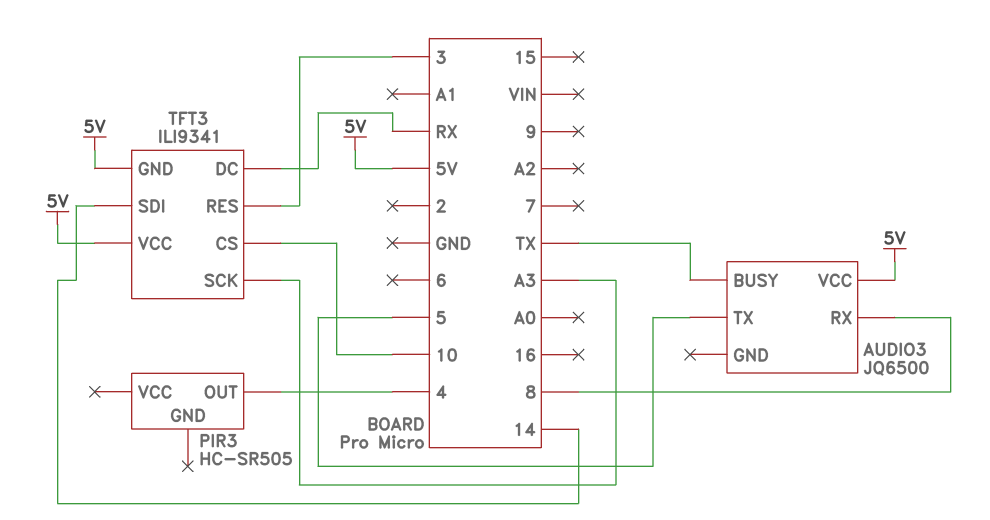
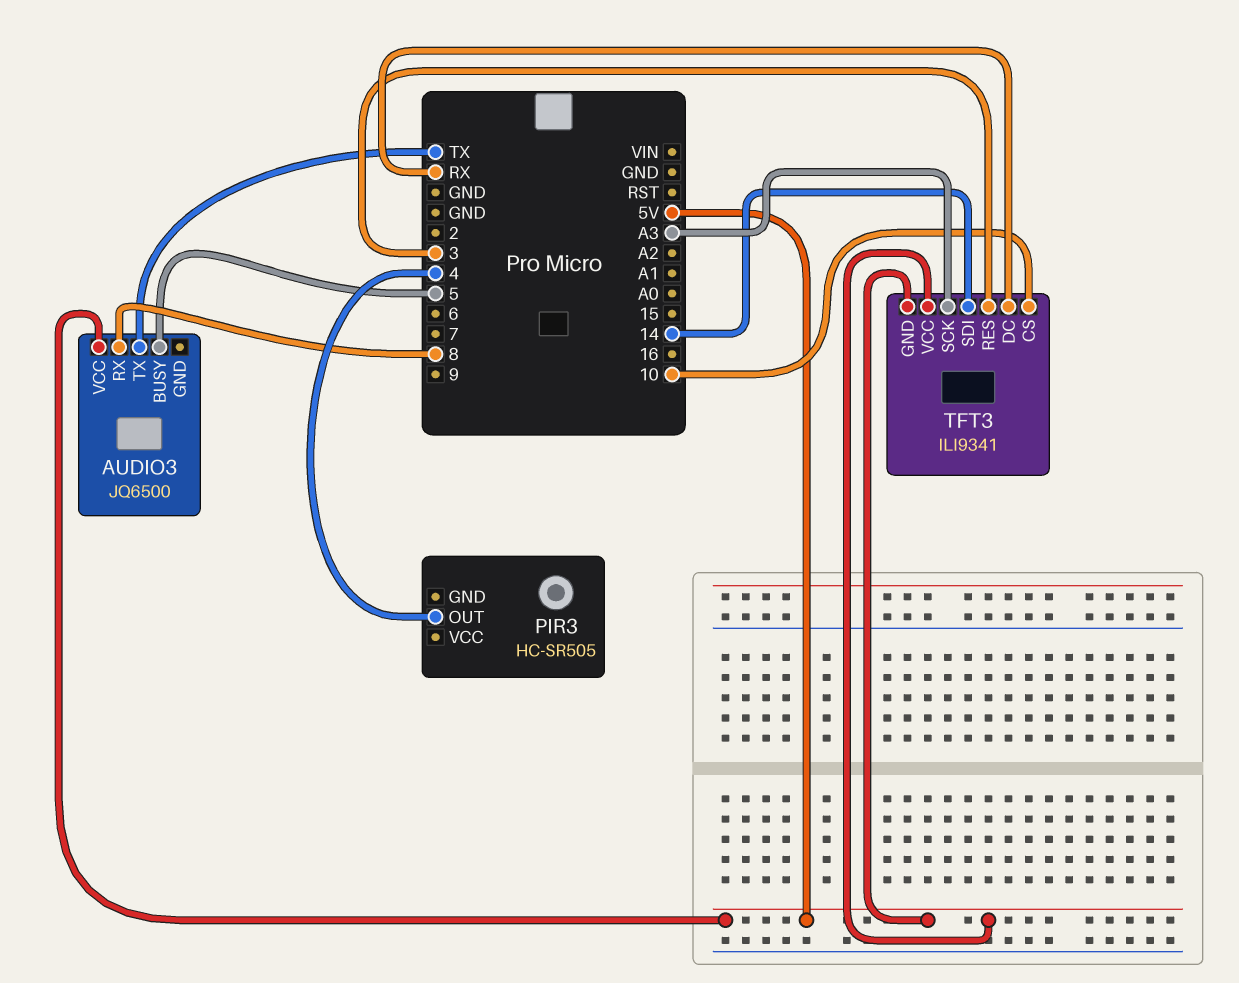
AUDIO3 pin BUSY: TX -> 5
AUDIO3 pin TX: 5 -> TX

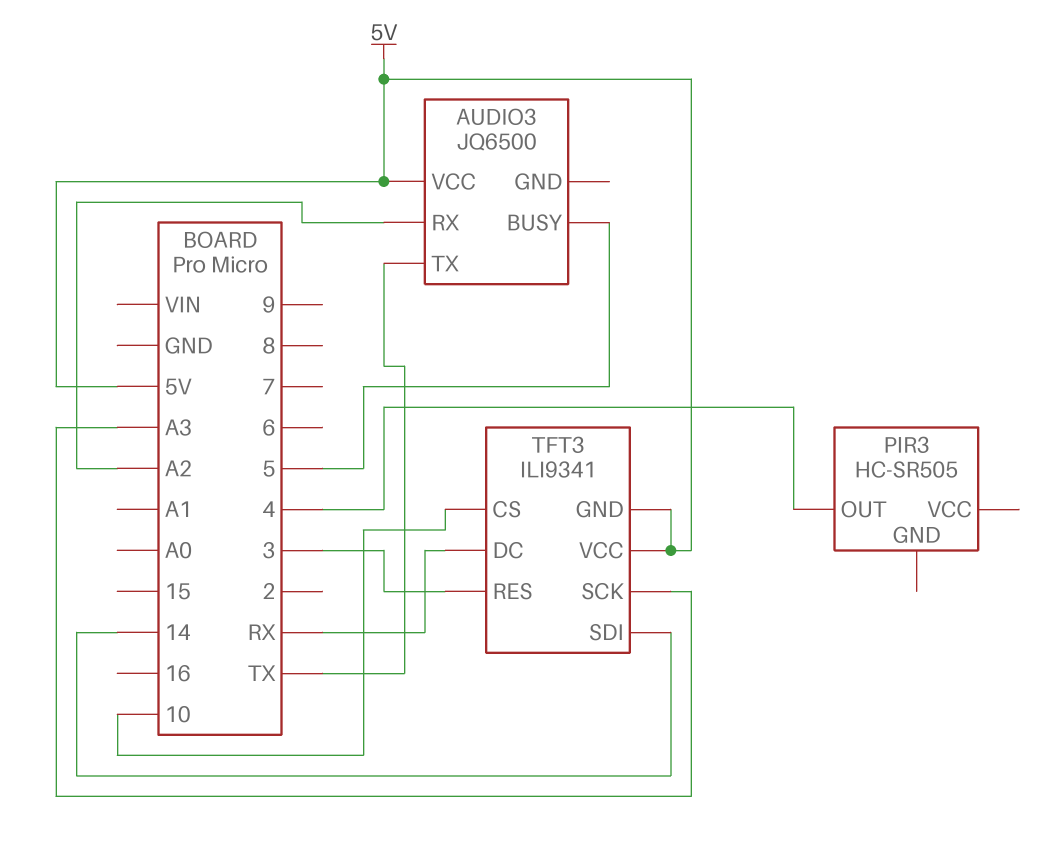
AUDIO3 pin RX: 8 -> A2

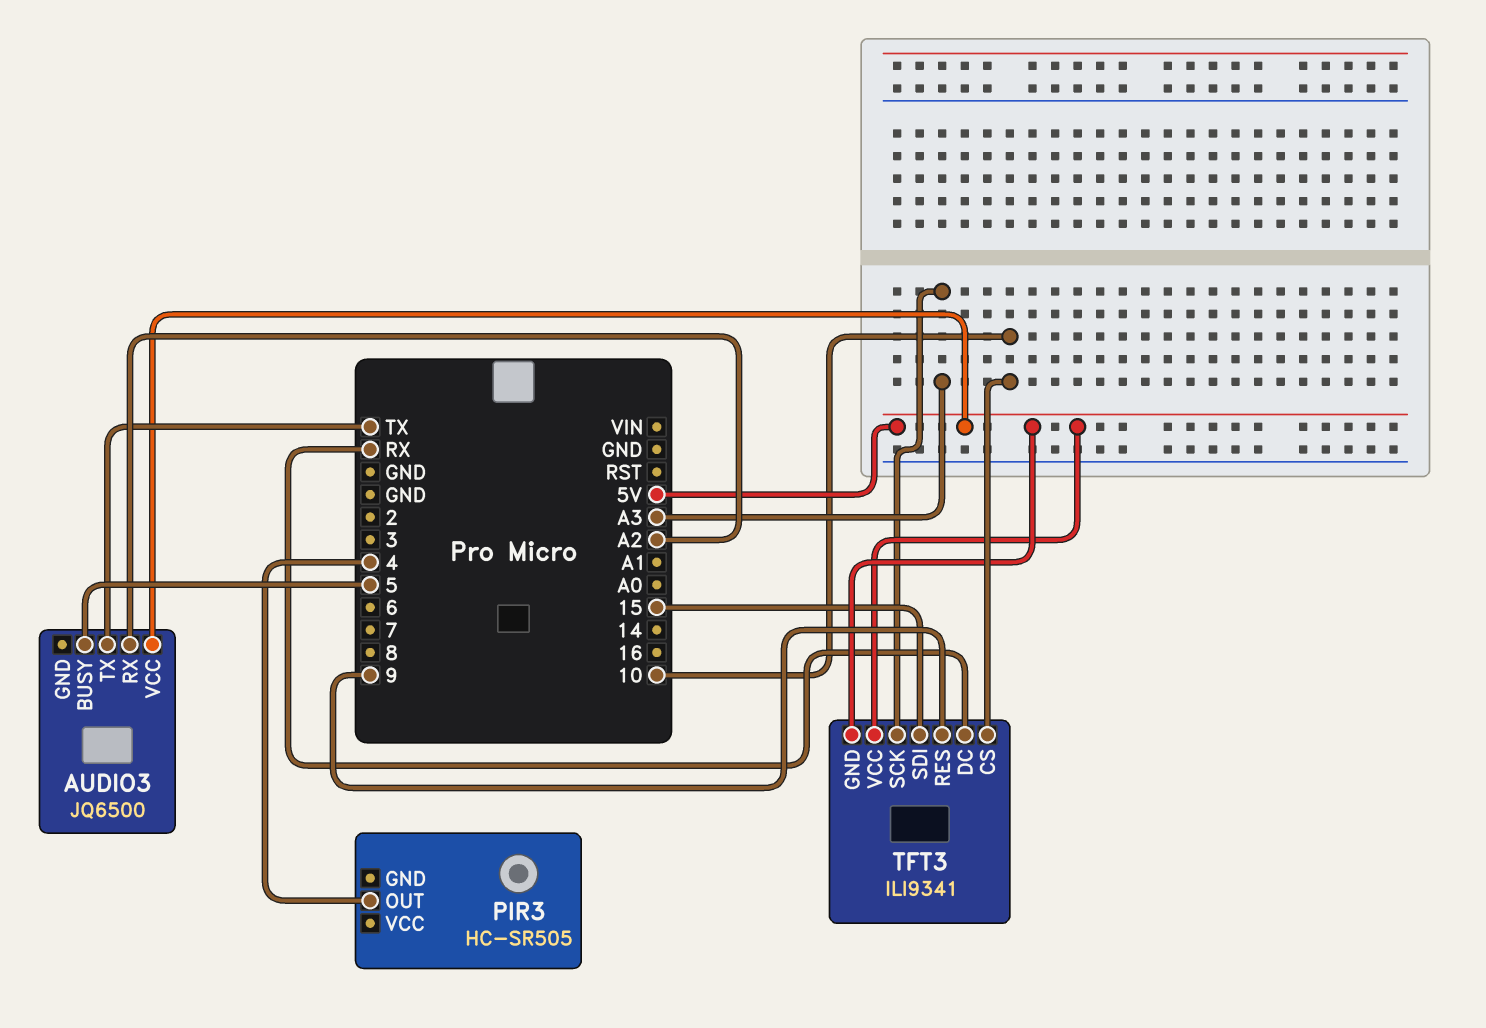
TFT3 pin RES: 3 -> 9
TFT3 pin SDI: 14 -> 15

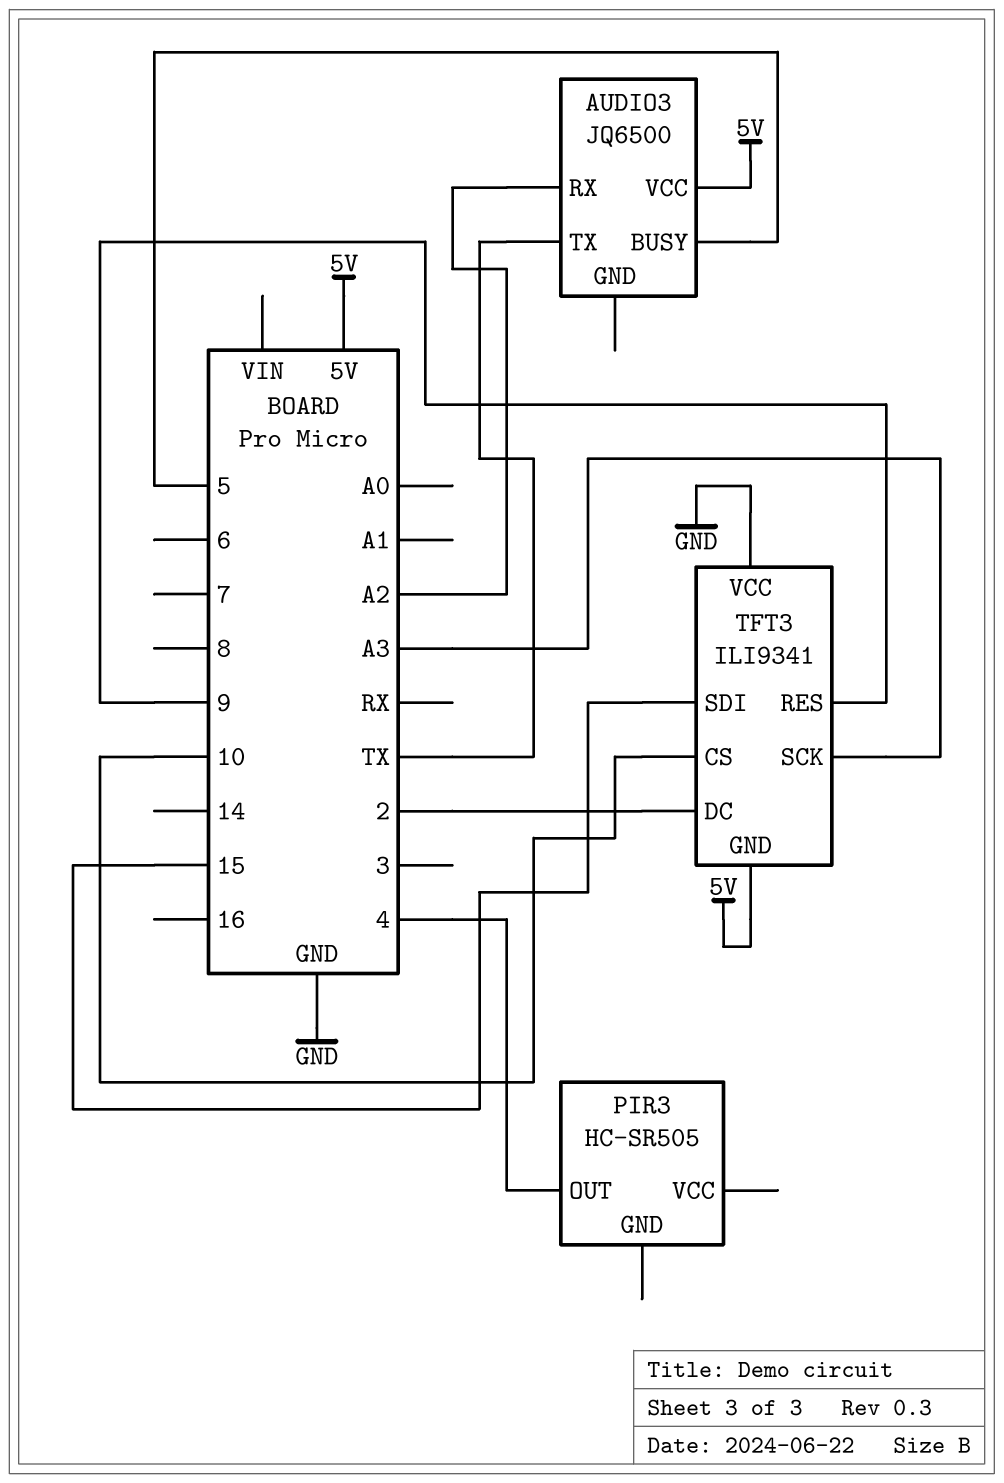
TFT3 pin DC: RX -> 2
TFT3 pin VCC: 5V -> GND

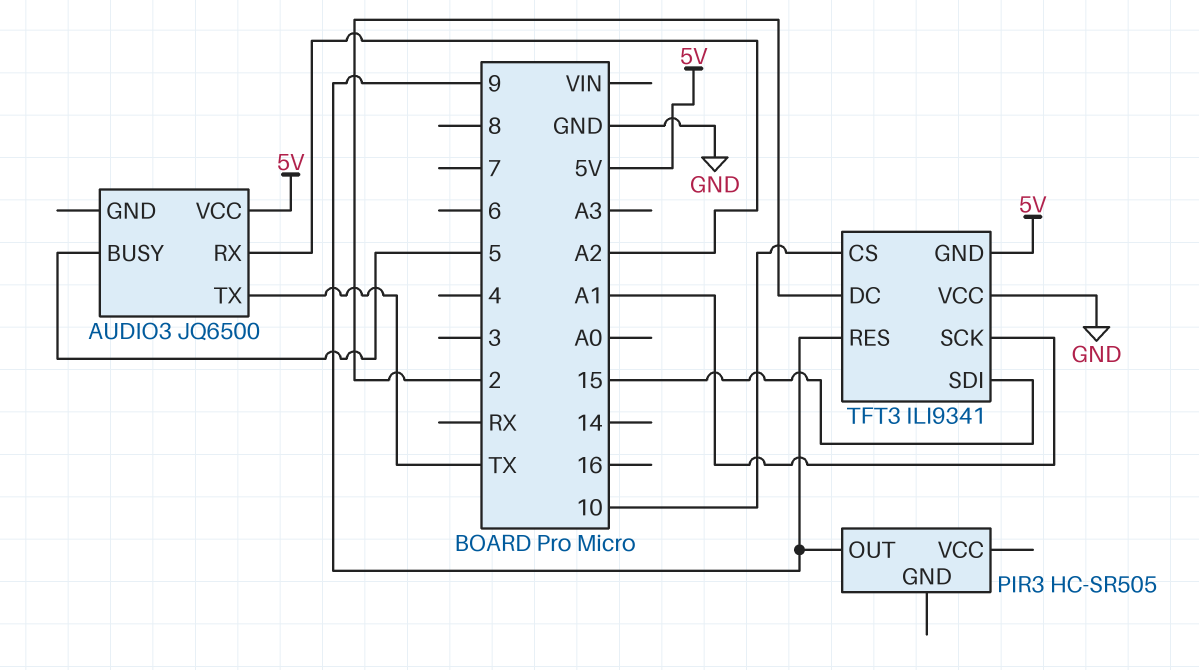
PIR3 pin OUT: 4 -> 9
TFT3 pin SCK: A3 -> A1

